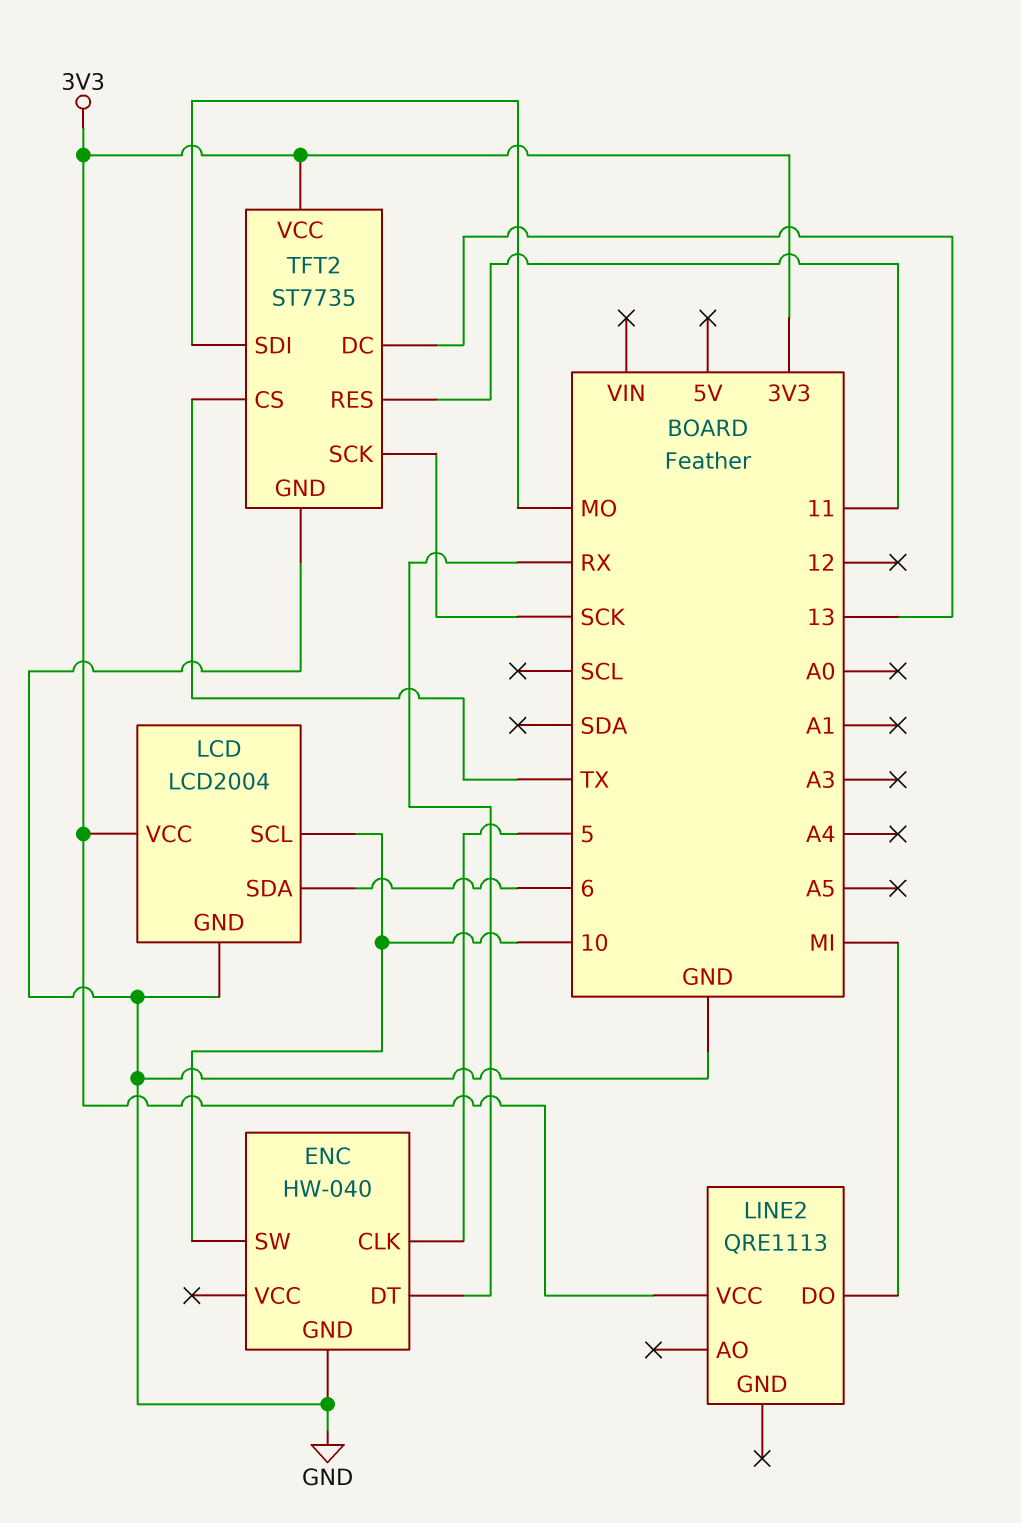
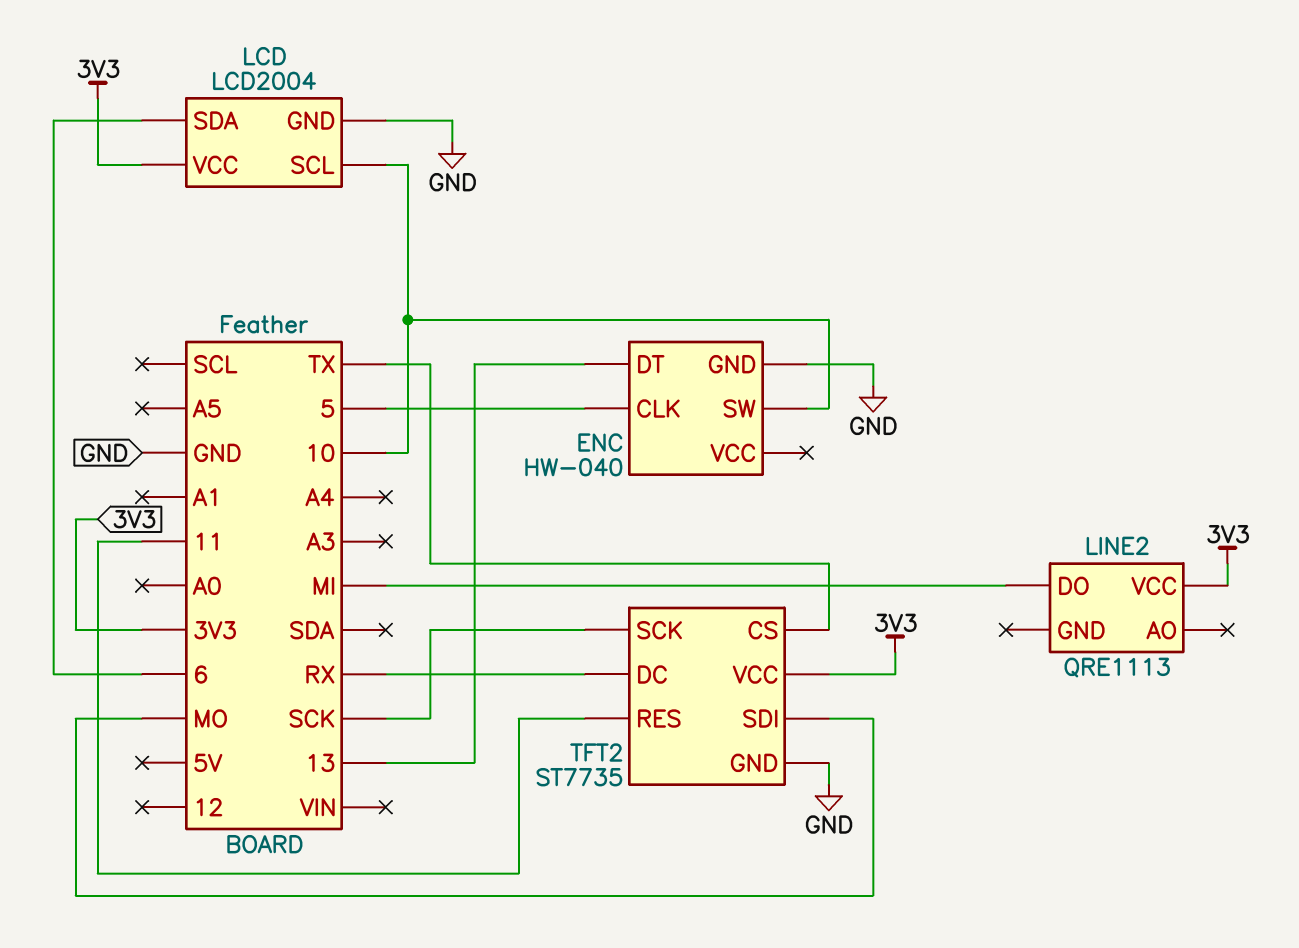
ENC pin DT: RX -> 13
TFT2 pin DC: 13 -> RX

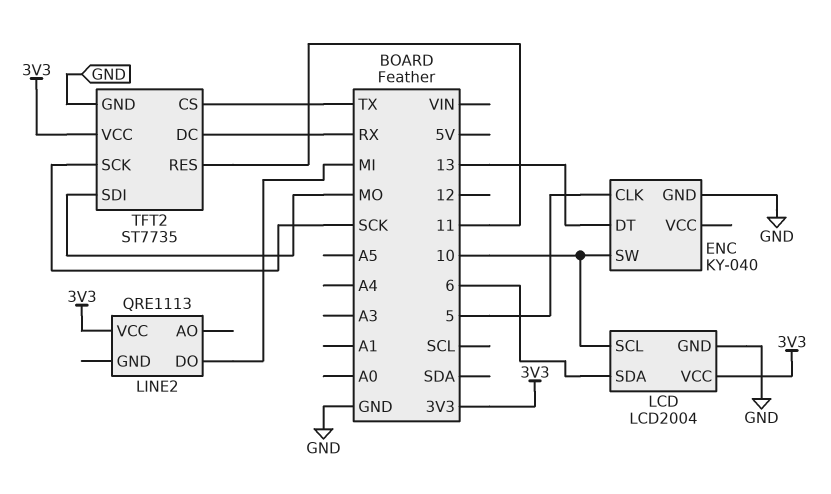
ENC: HW-040 -> KY-040

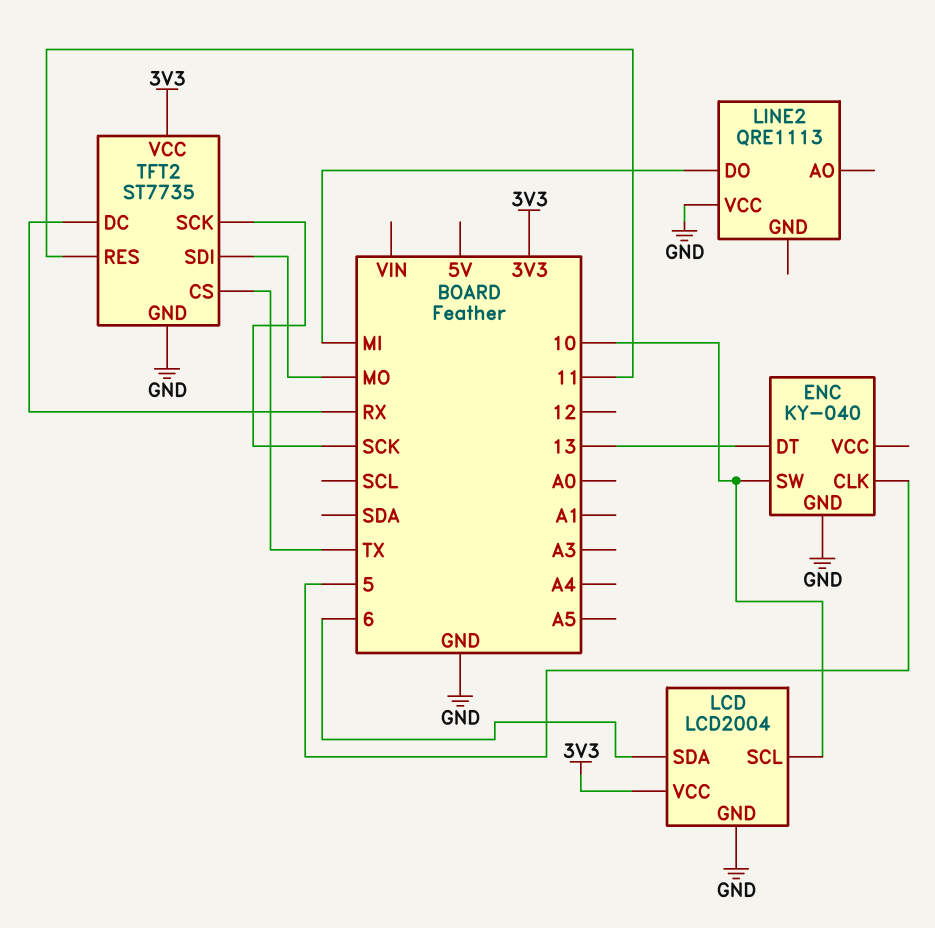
LINE2 pin VCC: 3V3 -> GND

